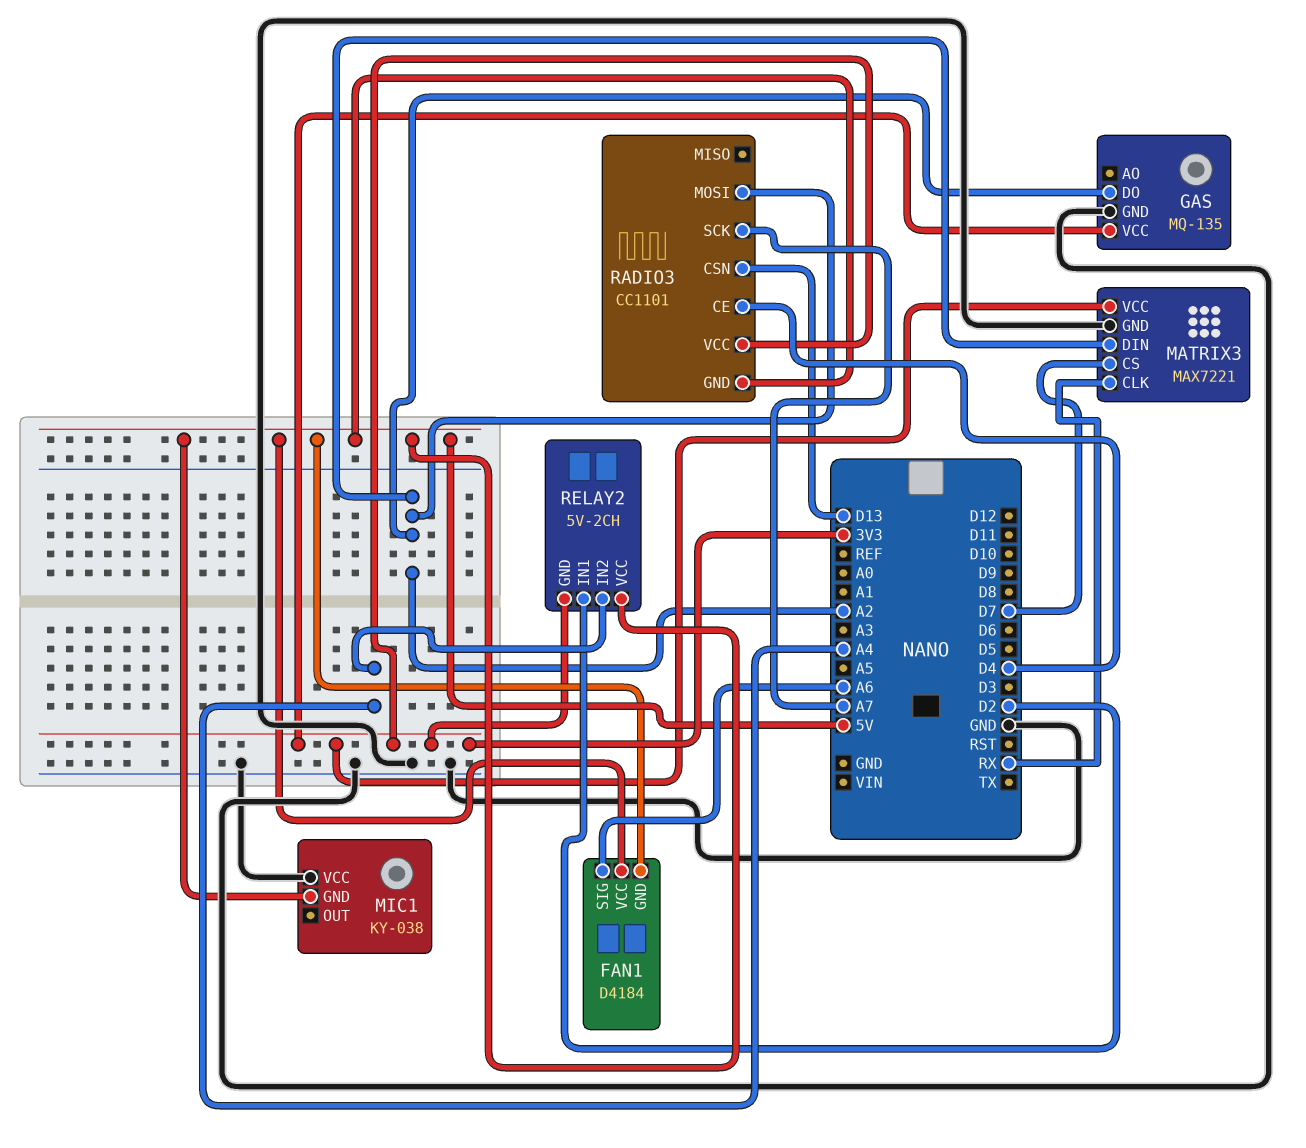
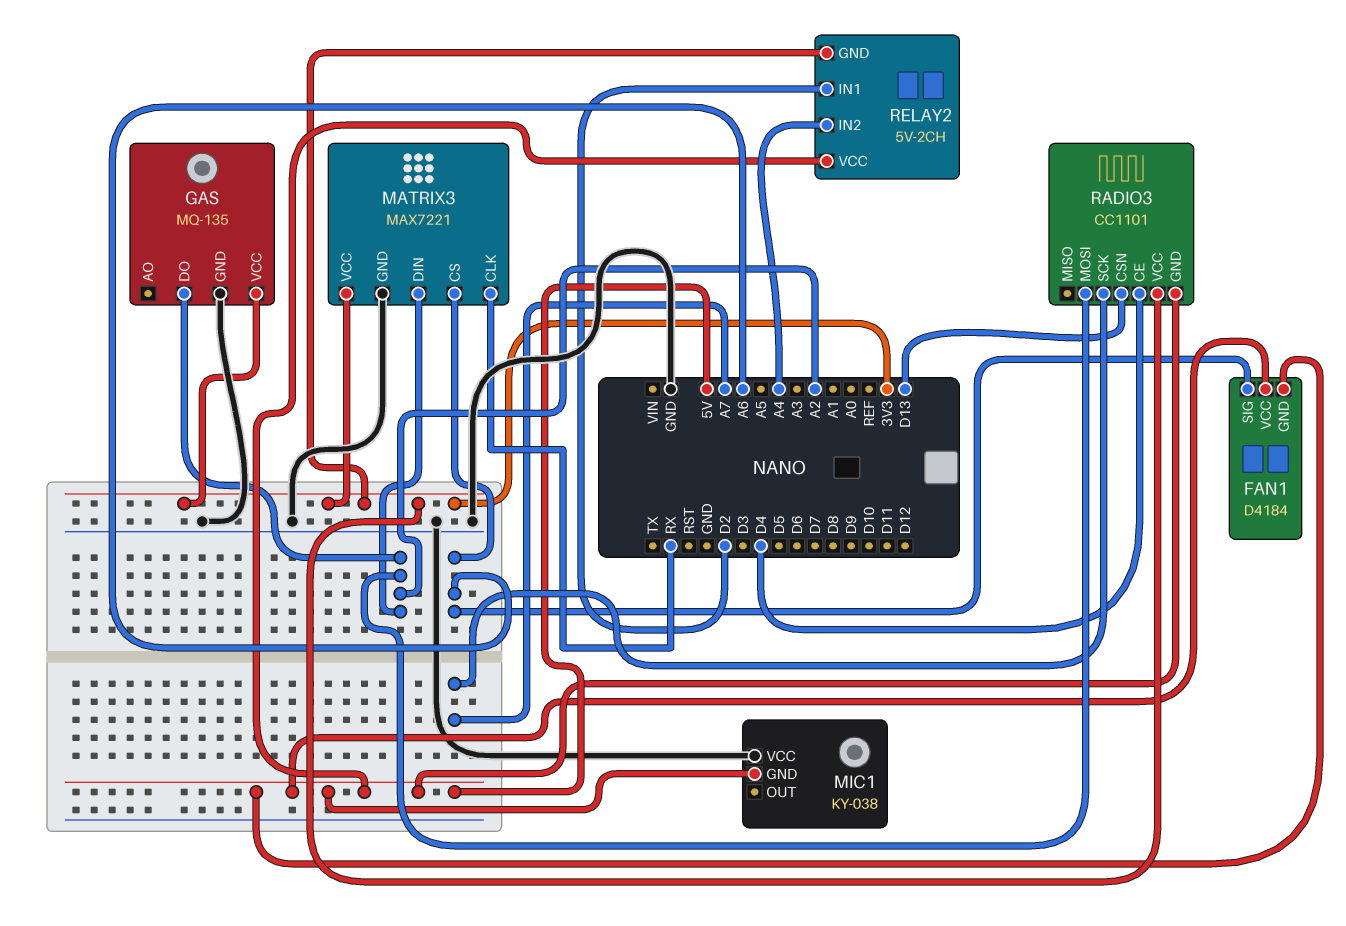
MATRIX3 pin CS: D7 -> A6

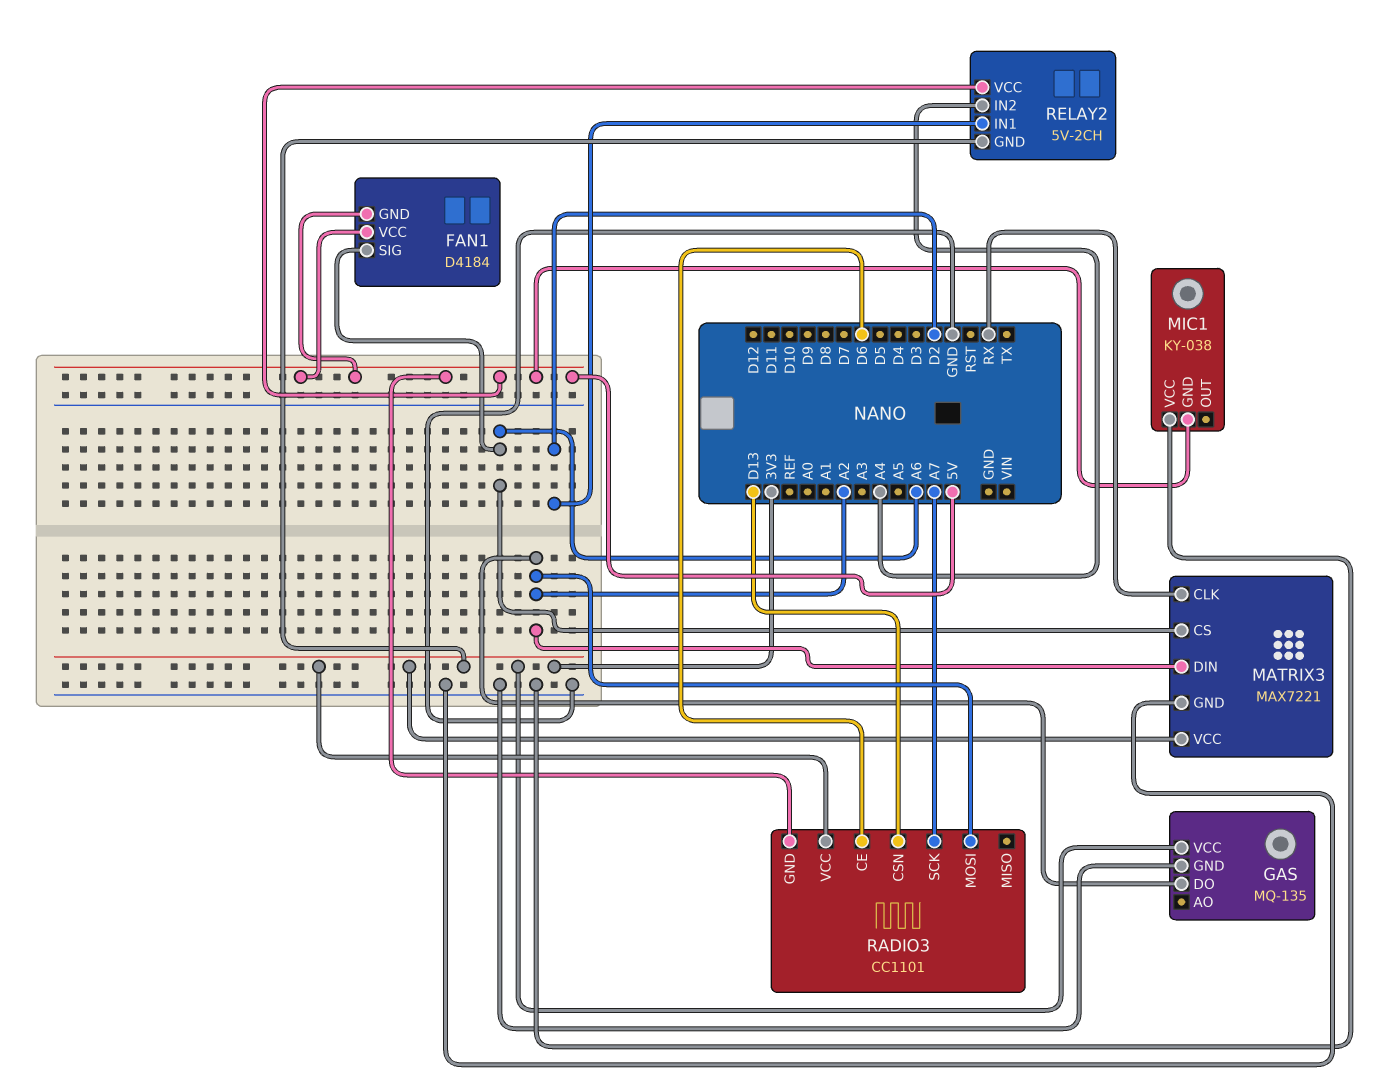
RADIO3 pin CE: D4 -> D6

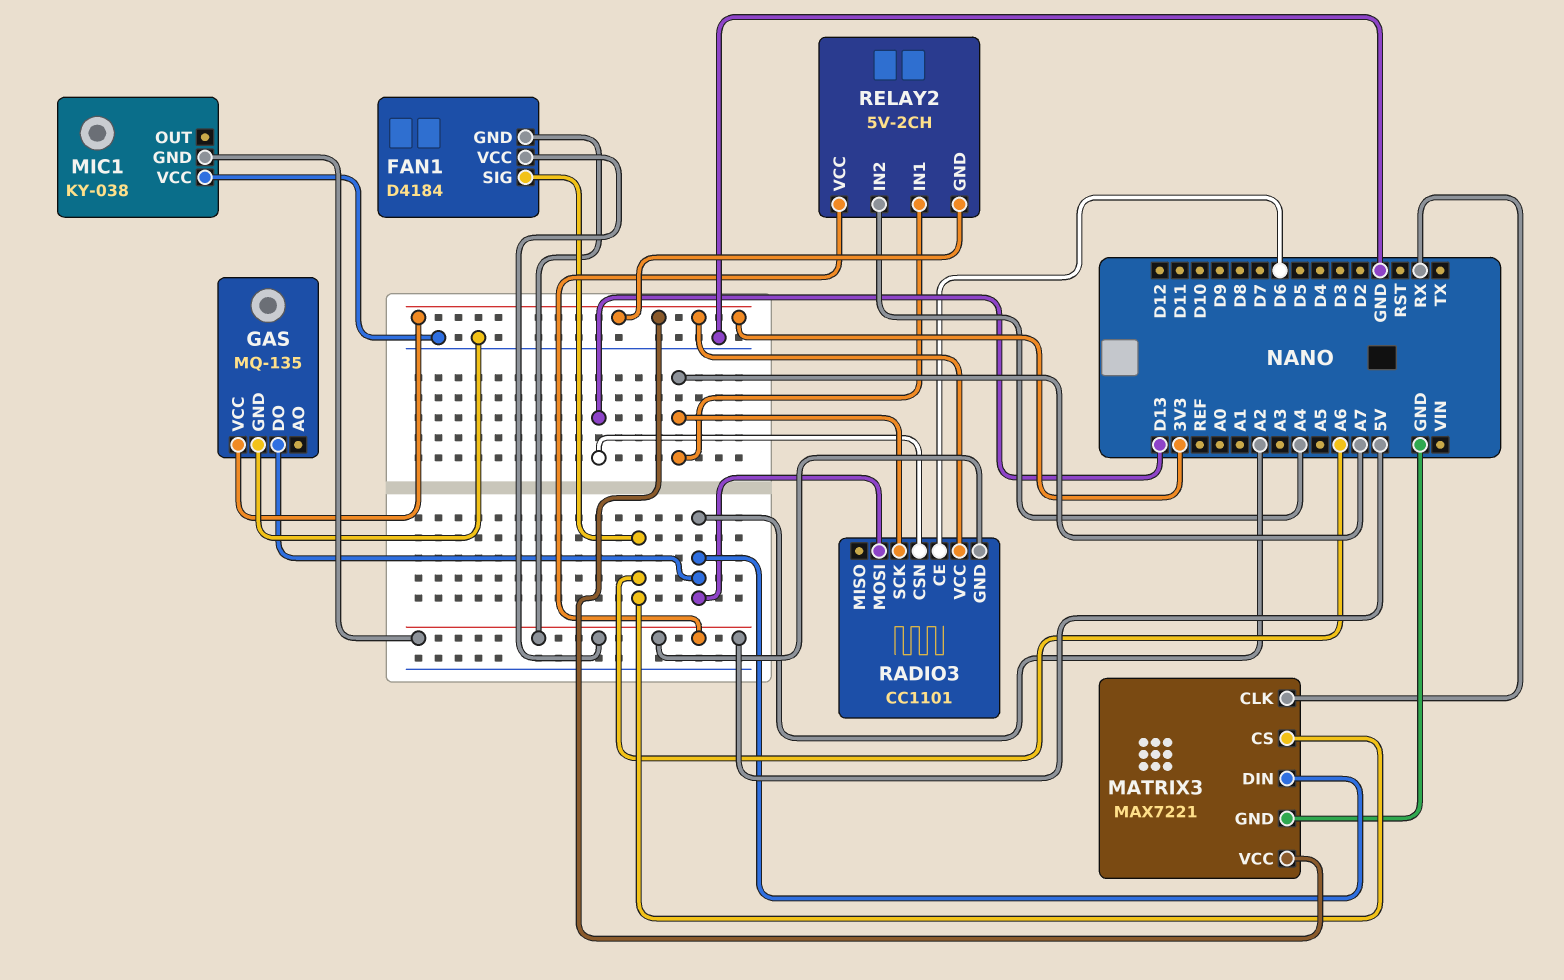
RELAY2 pin IN1: D2 -> A7

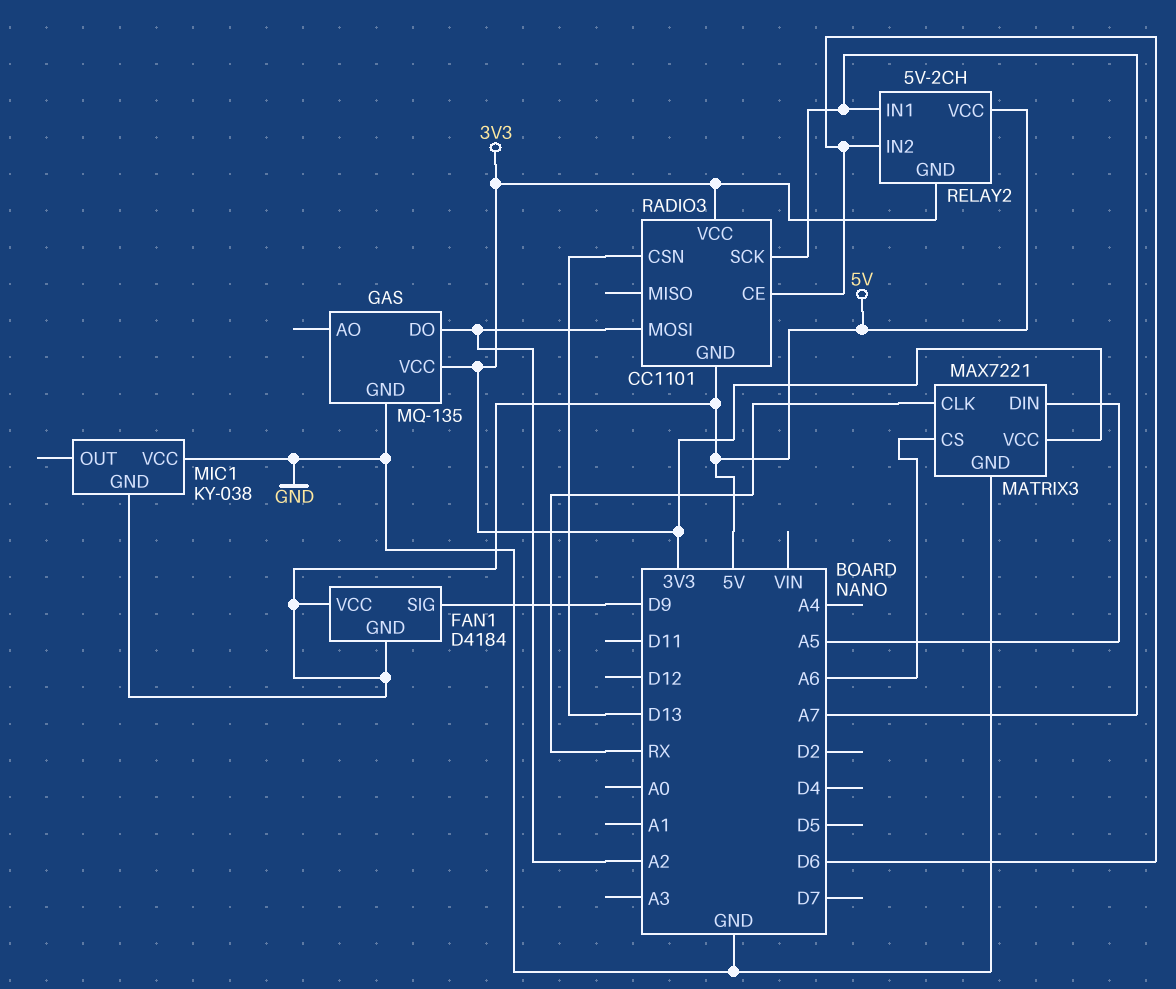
FAN1 pin SIG: A6 -> D9
MATRIX3 pin DIN: A2 -> A5
RELAY2 pin IN2: A4 -> D6

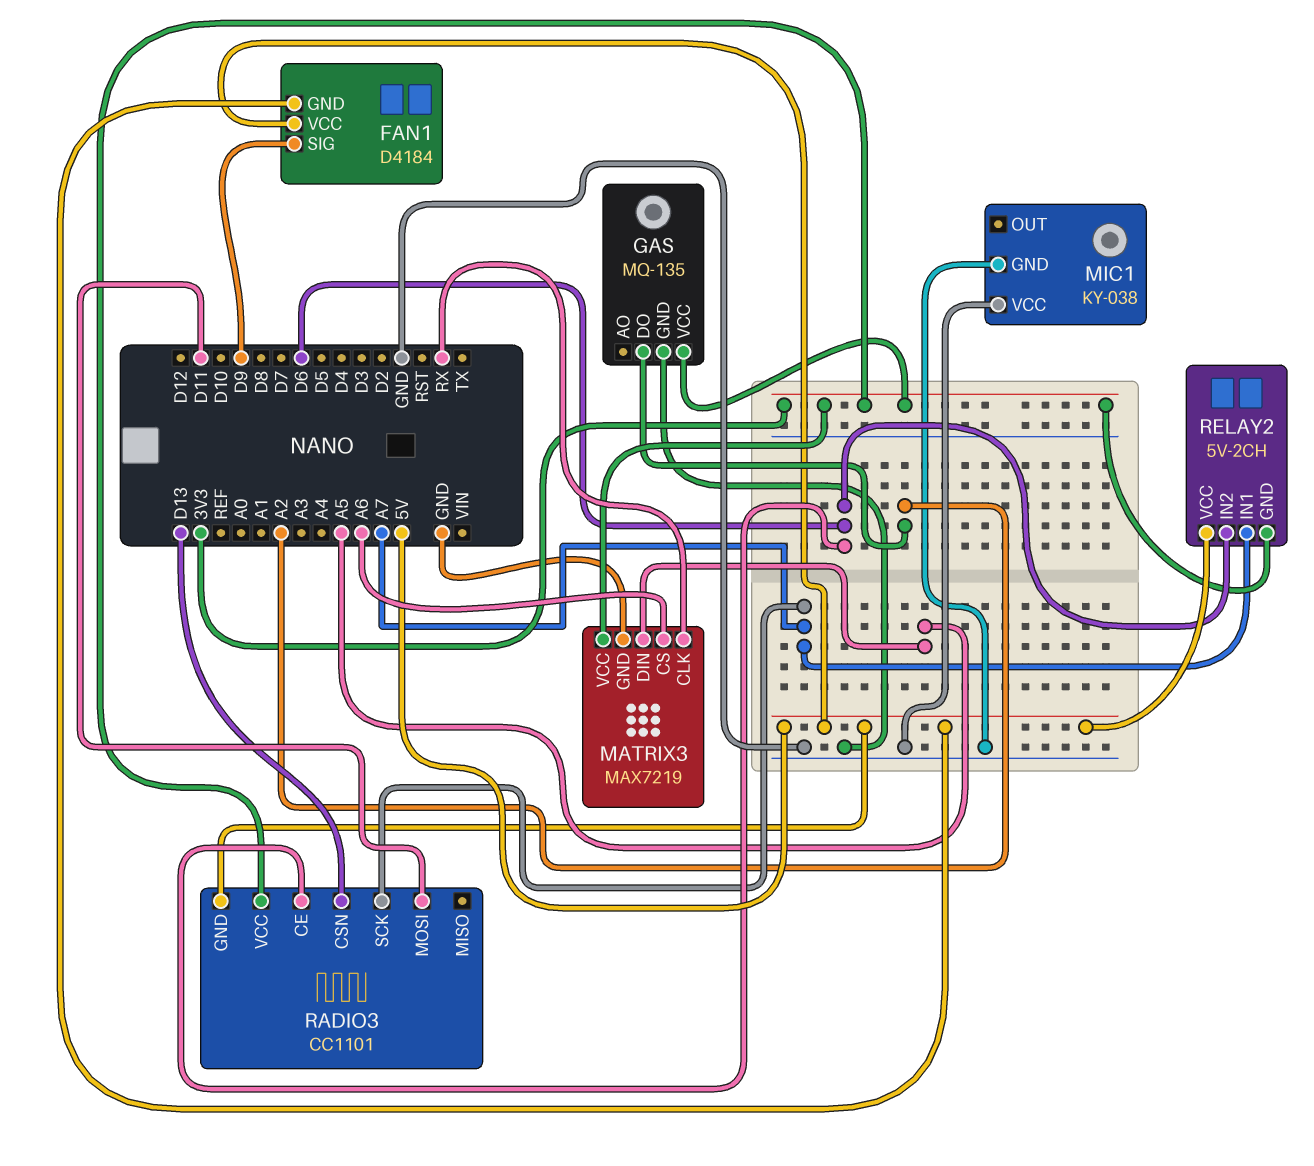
MATRIX3: MAX7221 -> MAX7219
MIC1 pin GND: 5V -> GND
RADIO3 pin MOSI: A2 -> D11

